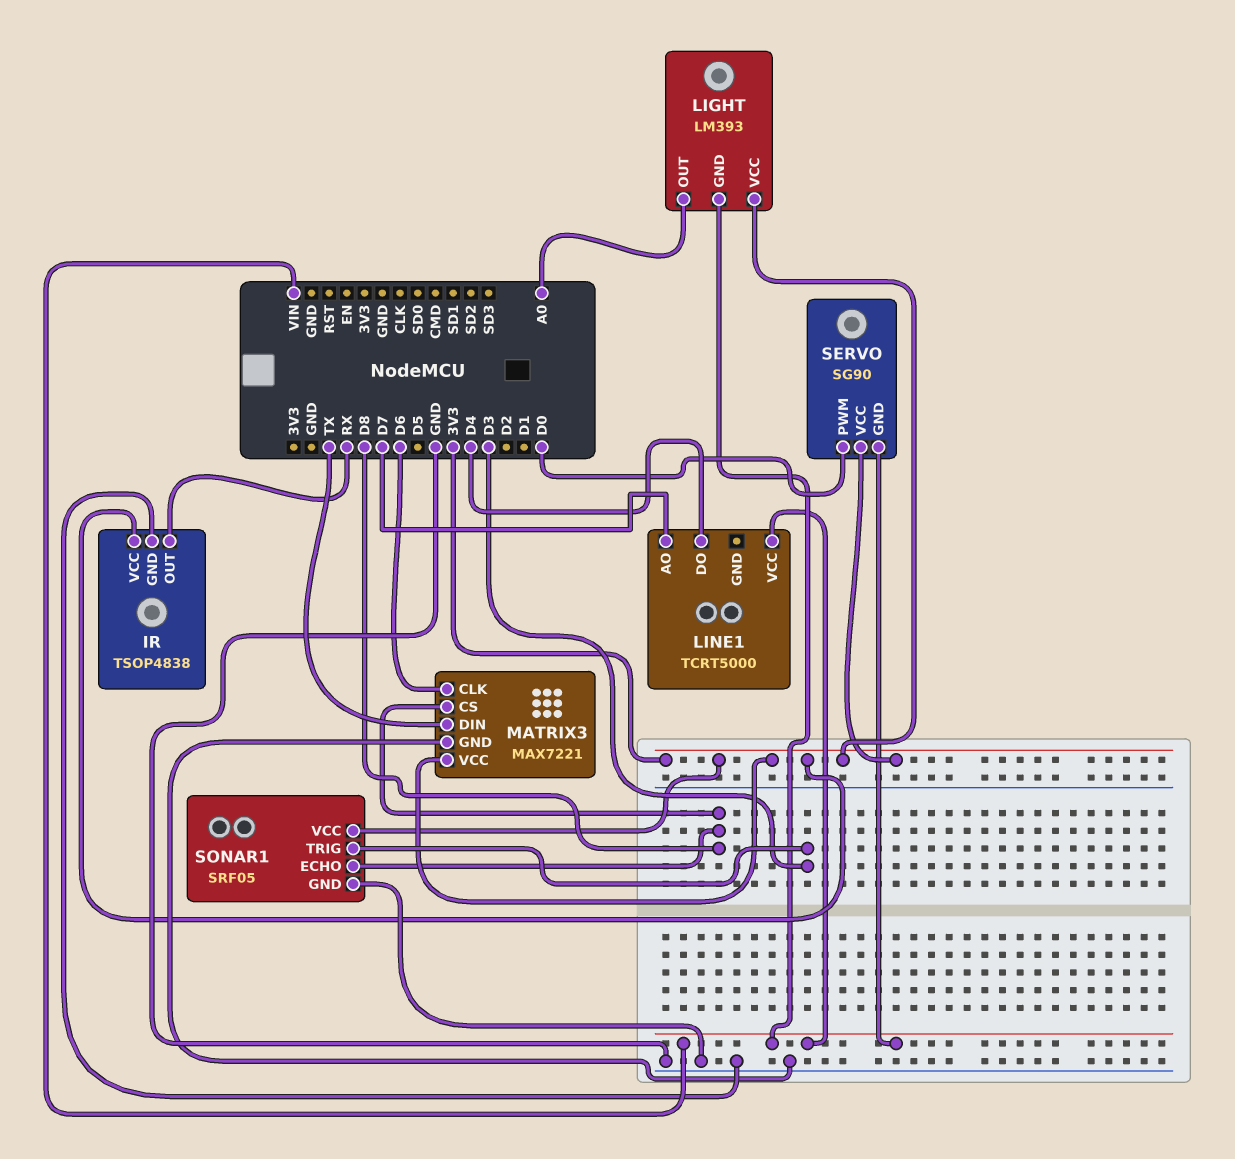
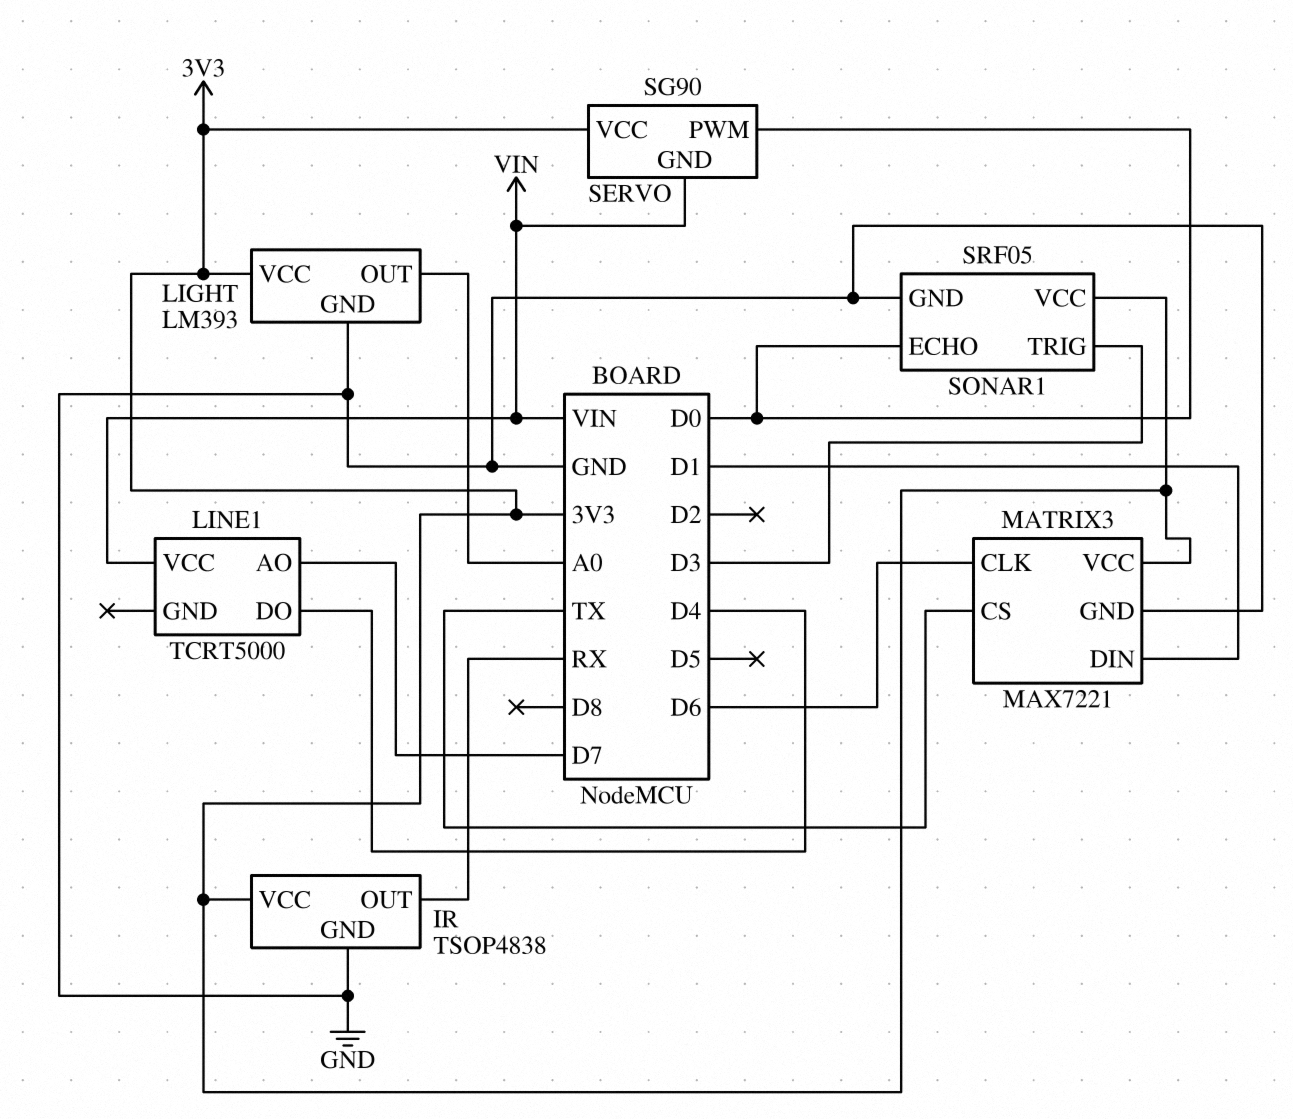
LIGHT pin GND: VIN -> GND
MATRIX3 pin CS: D8 -> TX
MATRIX3 pin DIN: TX -> D1
SONAR1 pin ECHO: D8 -> D0

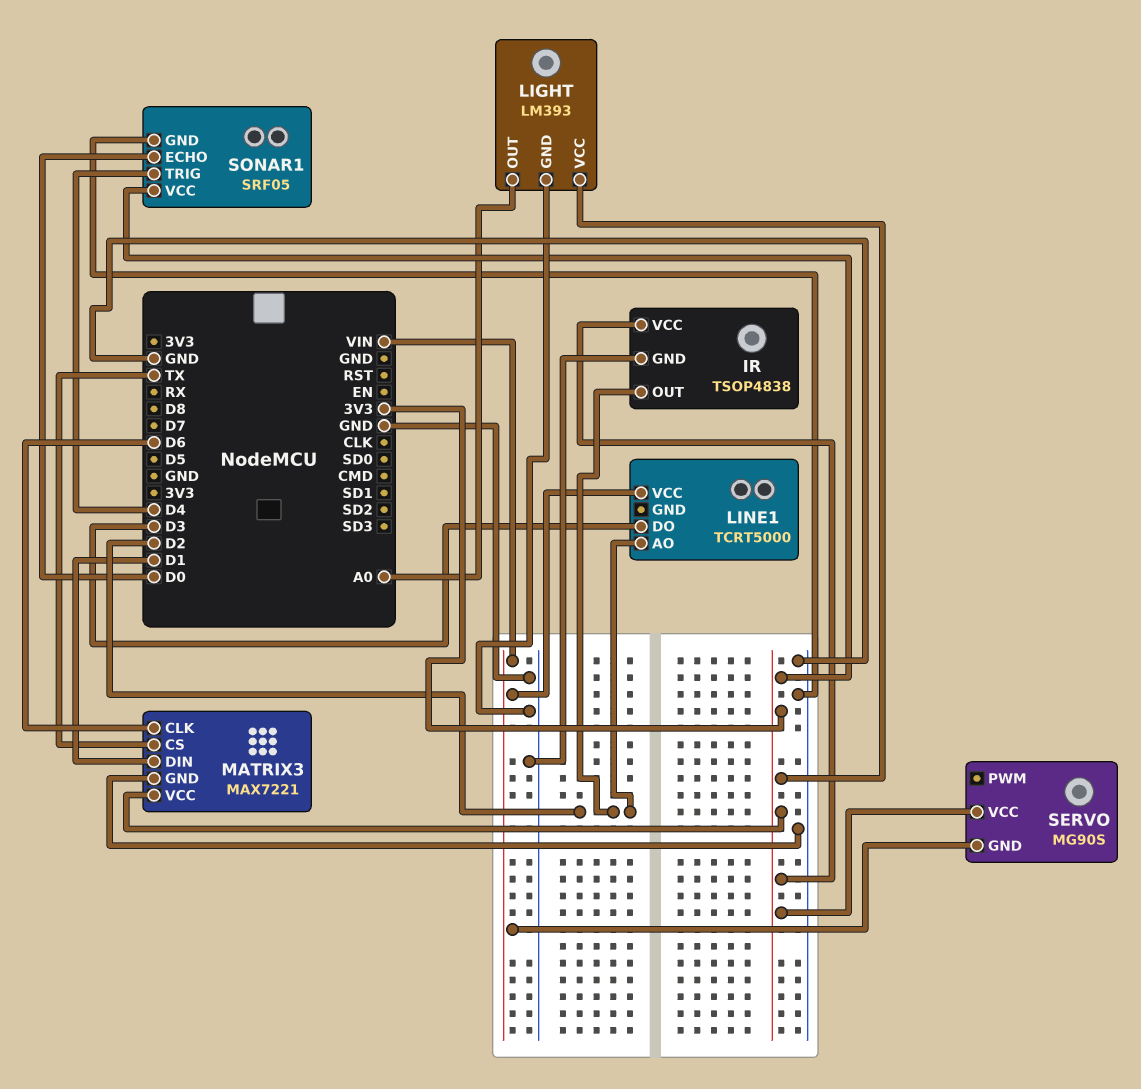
IR pin OUT: RX -> D2
LINE1 pin AO: D7 -> D2
LINE1 pin DO: D4 -> D3
SERVO: SG90 -> MG90S
SERVO pin PWM: D0 -> none
SONAR1 pin TRIG: D3 -> D4

